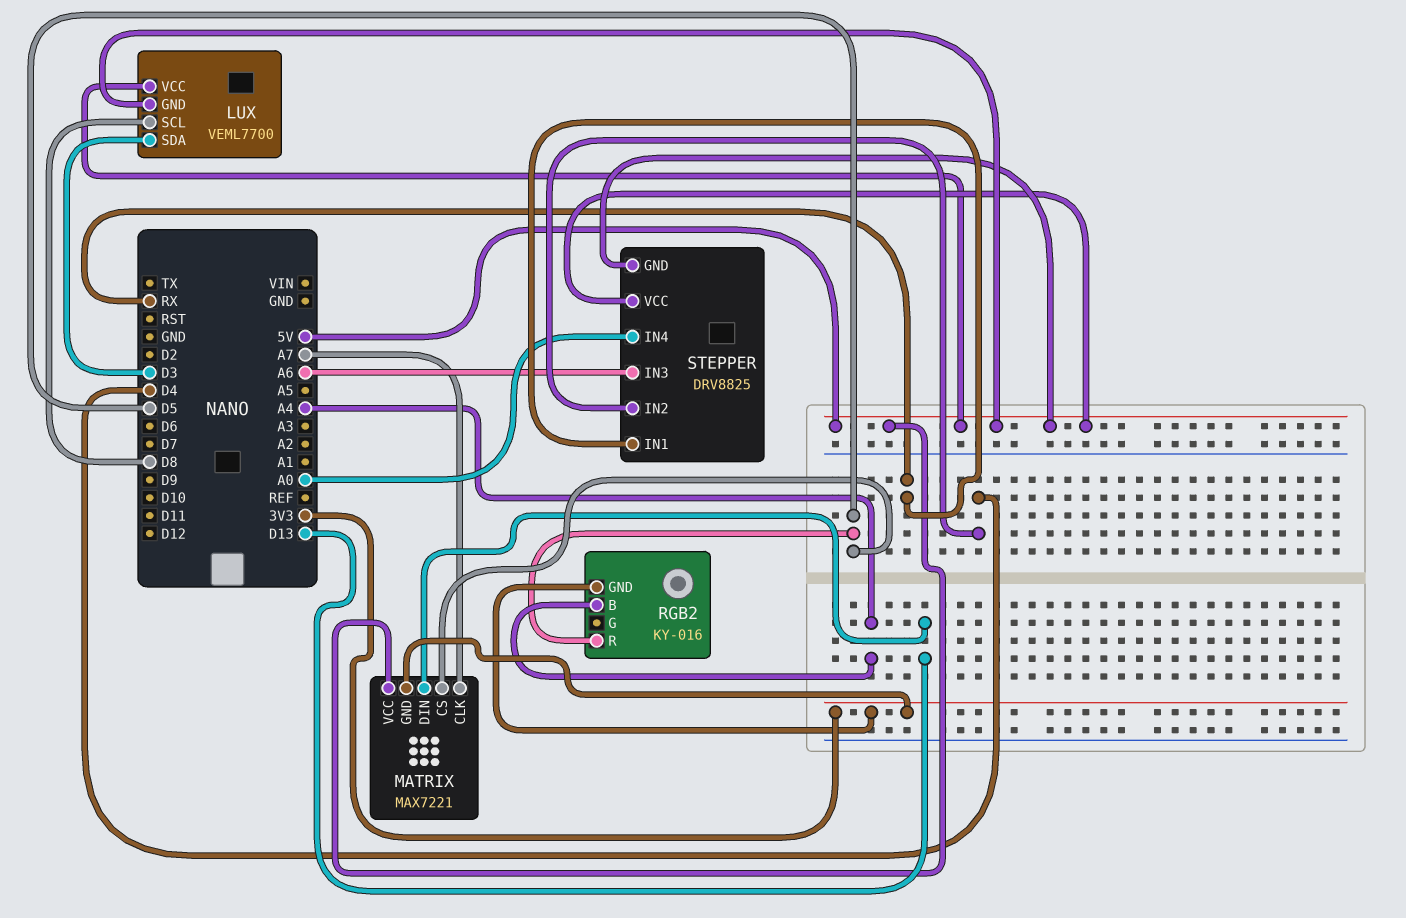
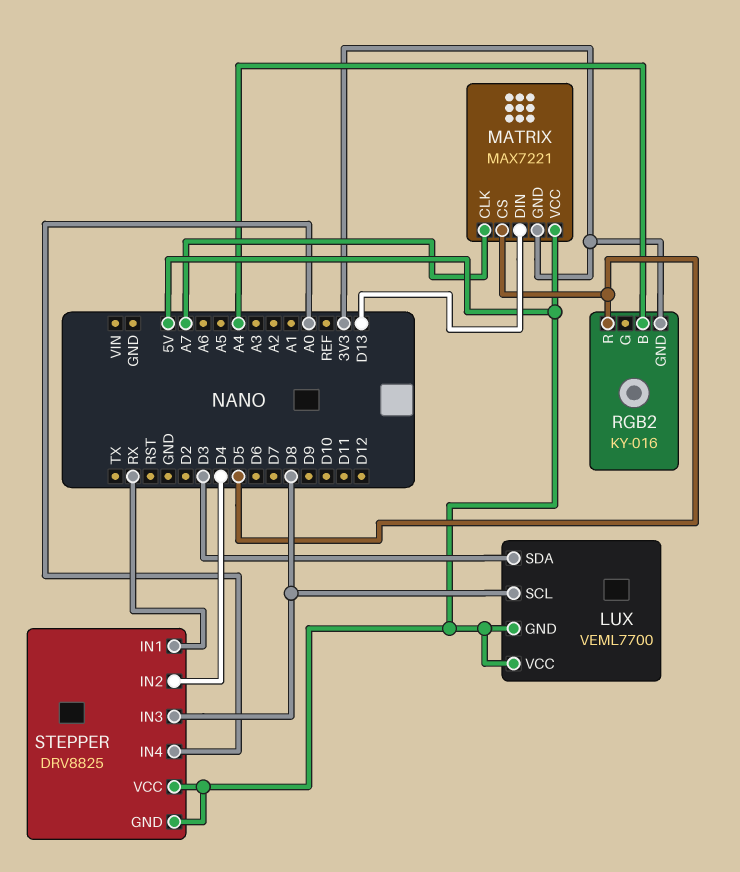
STEPPER pin IN3: A6 -> D8

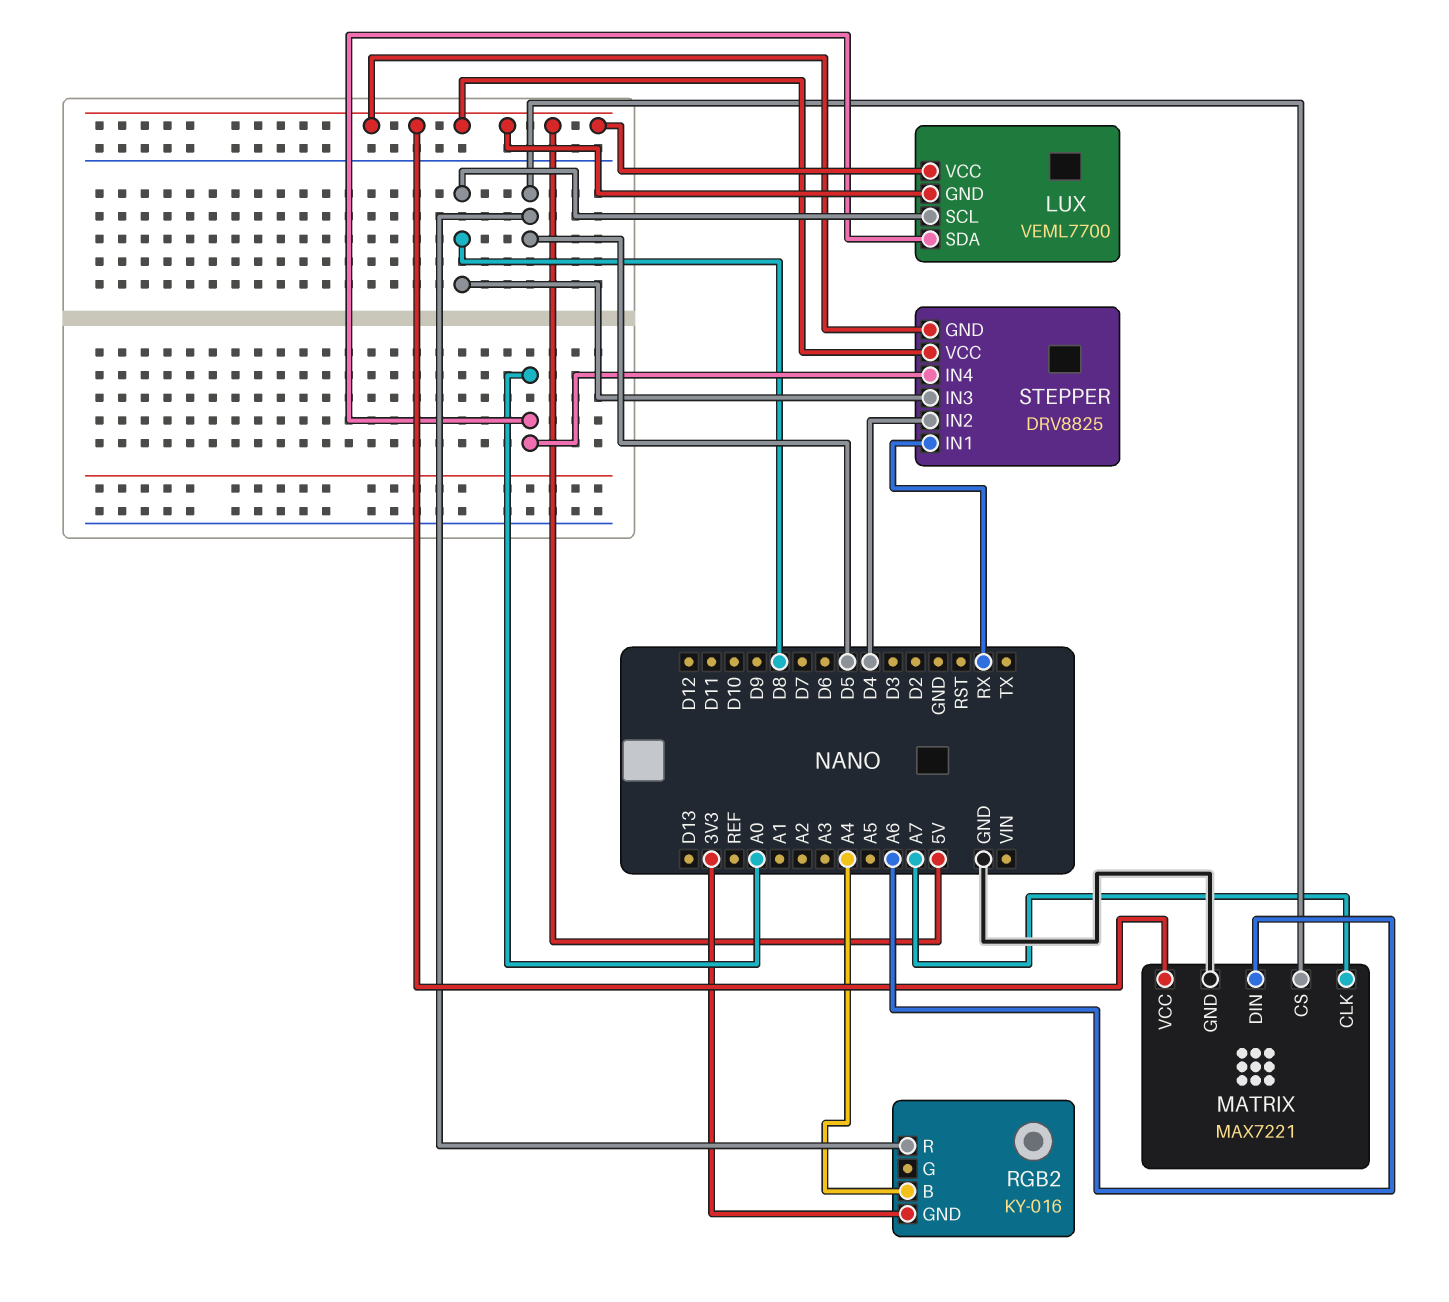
LUX pin SDA: D3 -> A0
MATRIX pin DIN: D13 -> A6
MATRIX pin GND: 3V3 -> GND

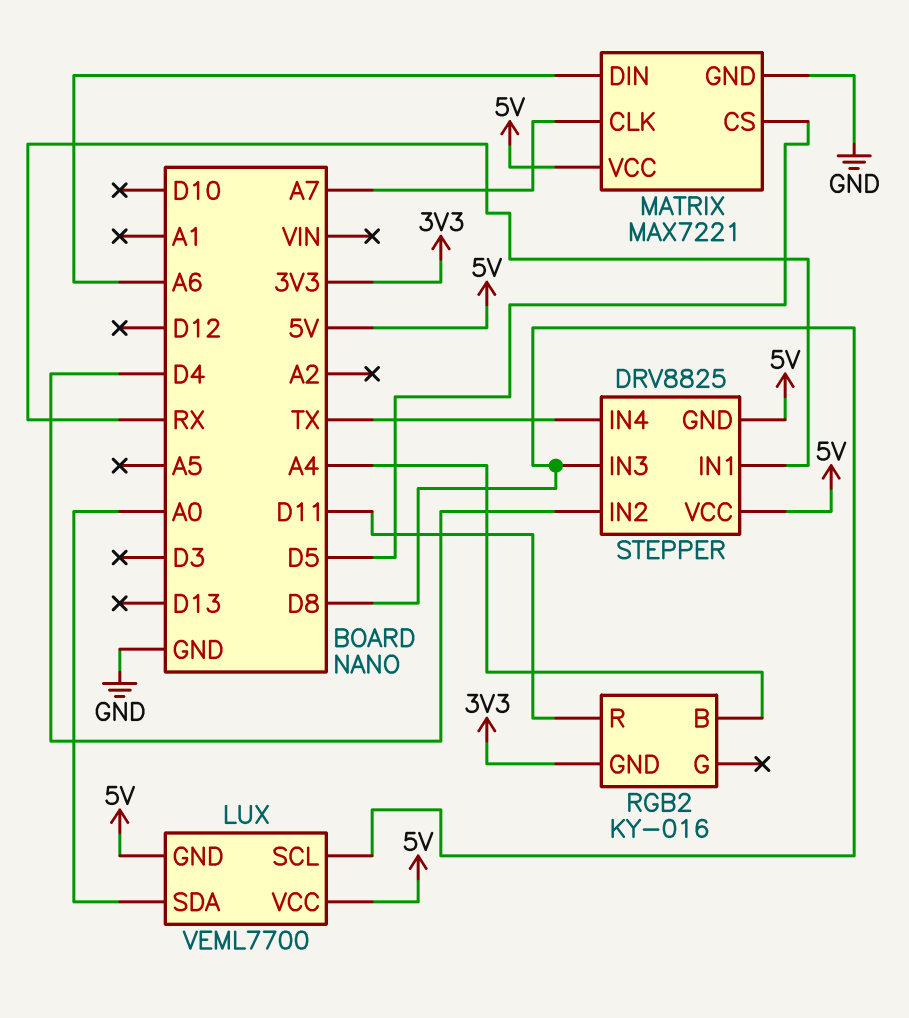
RGB2 pin R: D5 -> D11
STEPPER pin IN4: A0 -> TX

